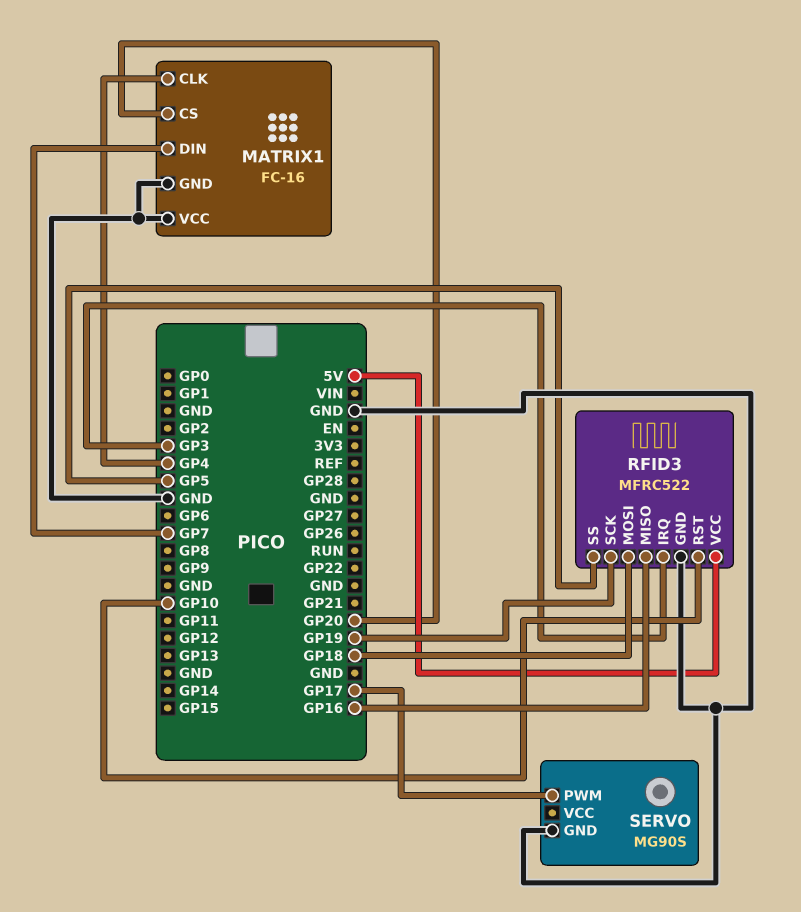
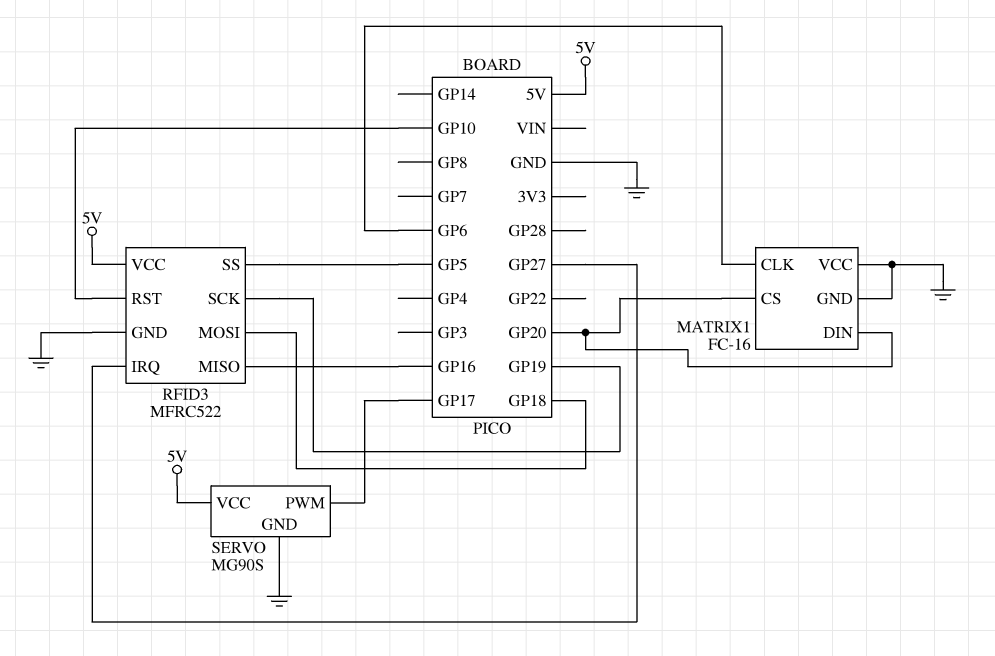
MATRIX1 pin CLK: GP4 -> GP6
MATRIX1 pin DIN: GP7 -> GP20
RFID3 pin IRQ: GP3 -> GP27
SERVO pin VCC: none -> 5V

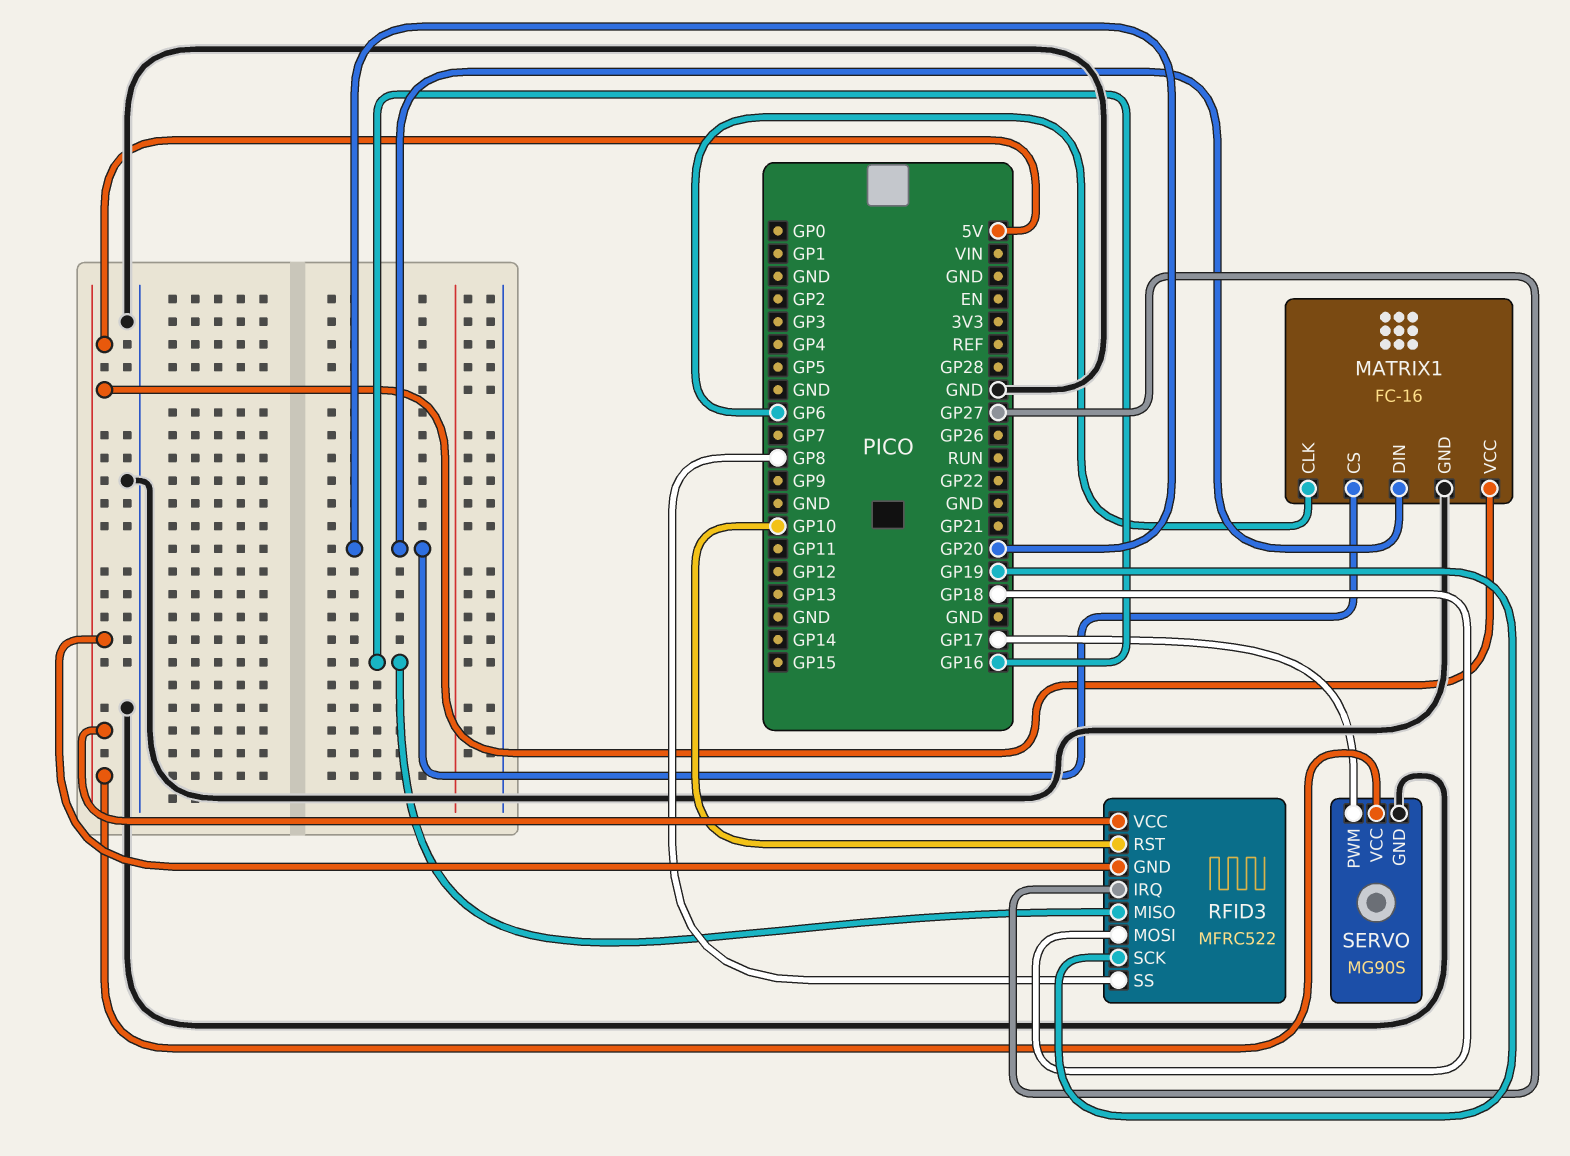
MATRIX1 pin VCC: GND -> 5V
RFID3 pin GND: GND -> 5V
RFID3 pin SS: GP5 -> GP8

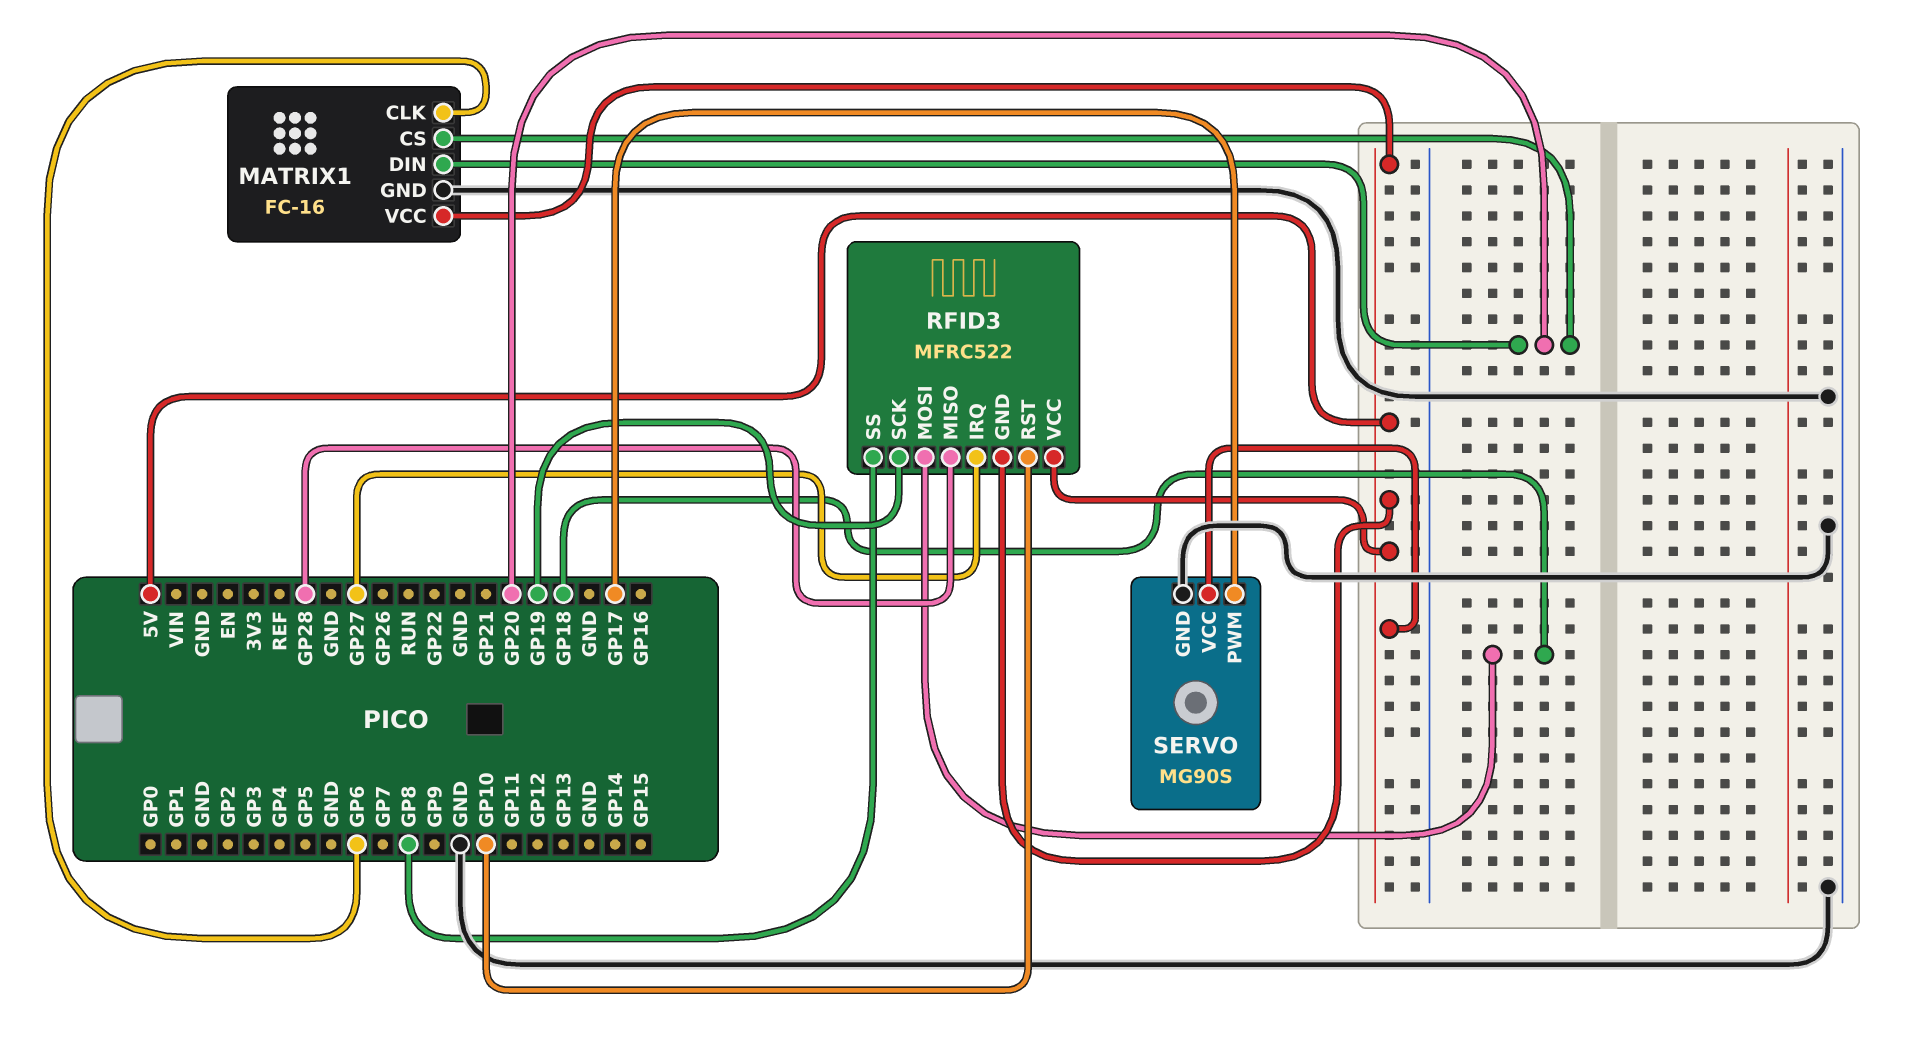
RFID3 pin MISO: GP16 -> GP28

